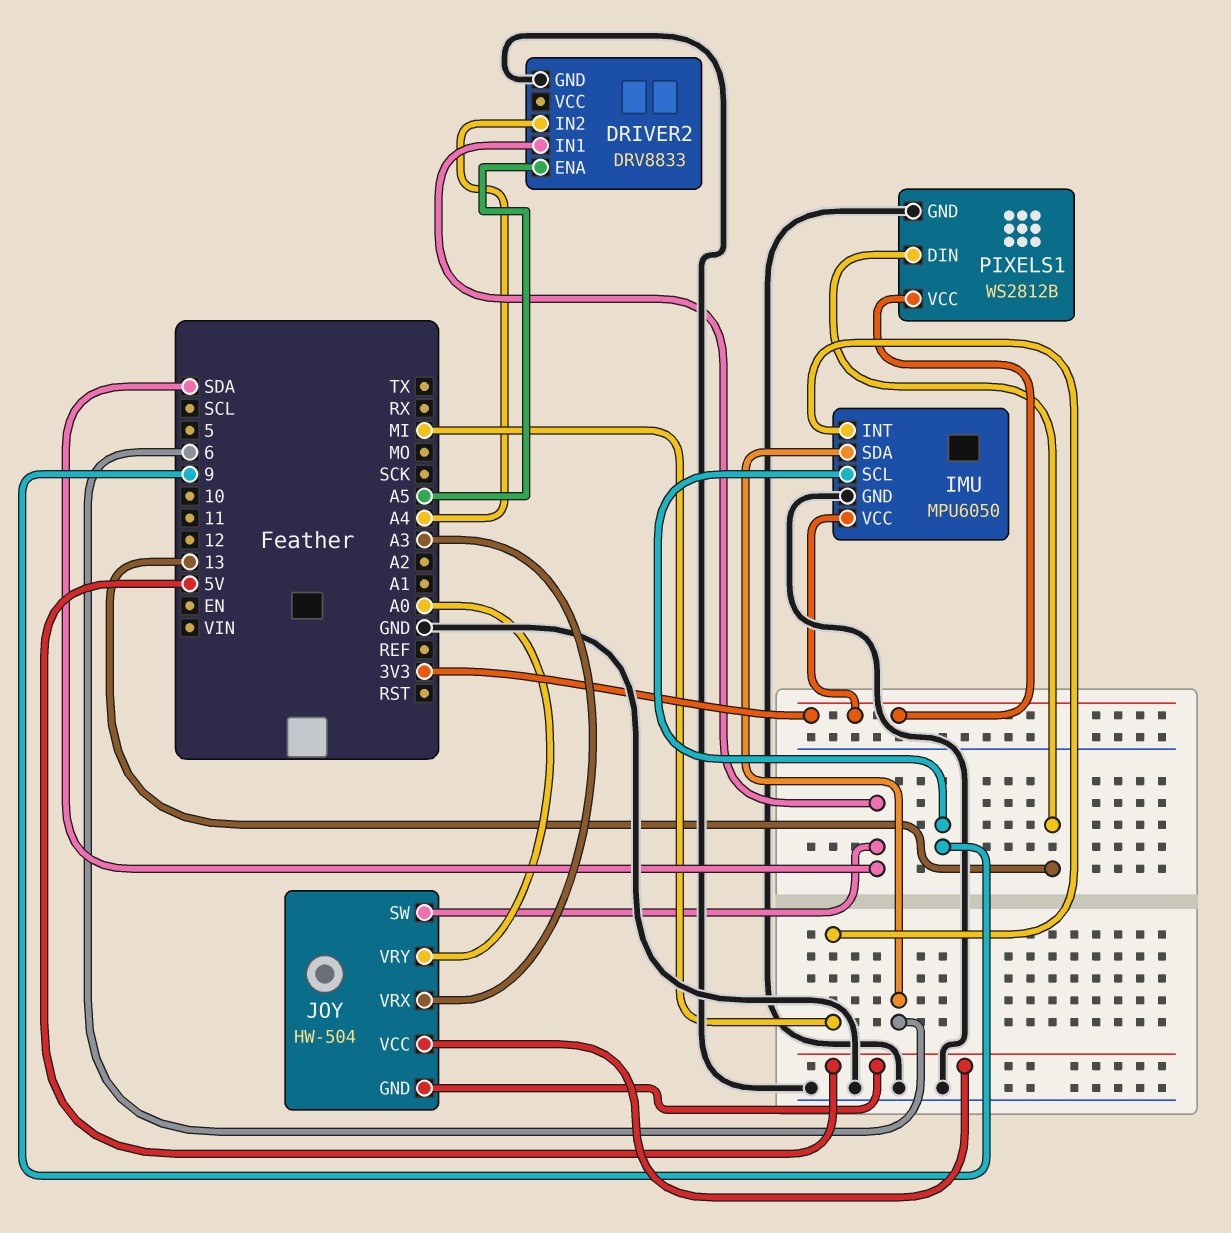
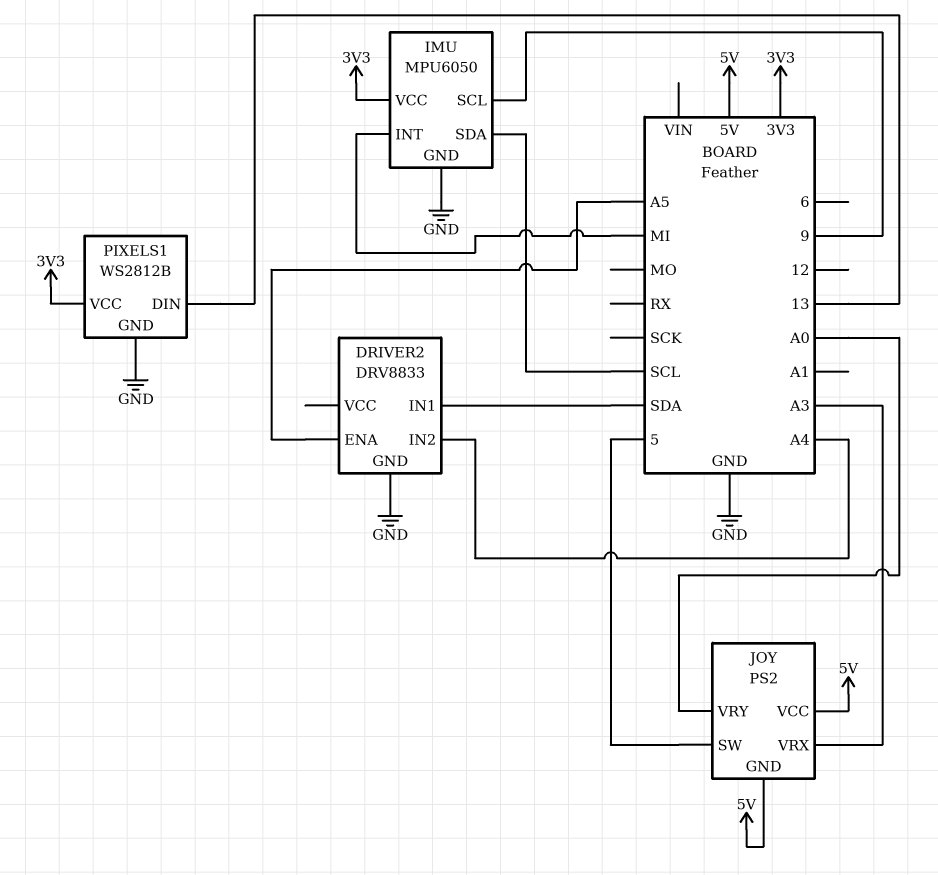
IMU pin SDA: 6 -> SCL
JOY: HW-504 -> PS2
JOY pin SW: SDA -> 5

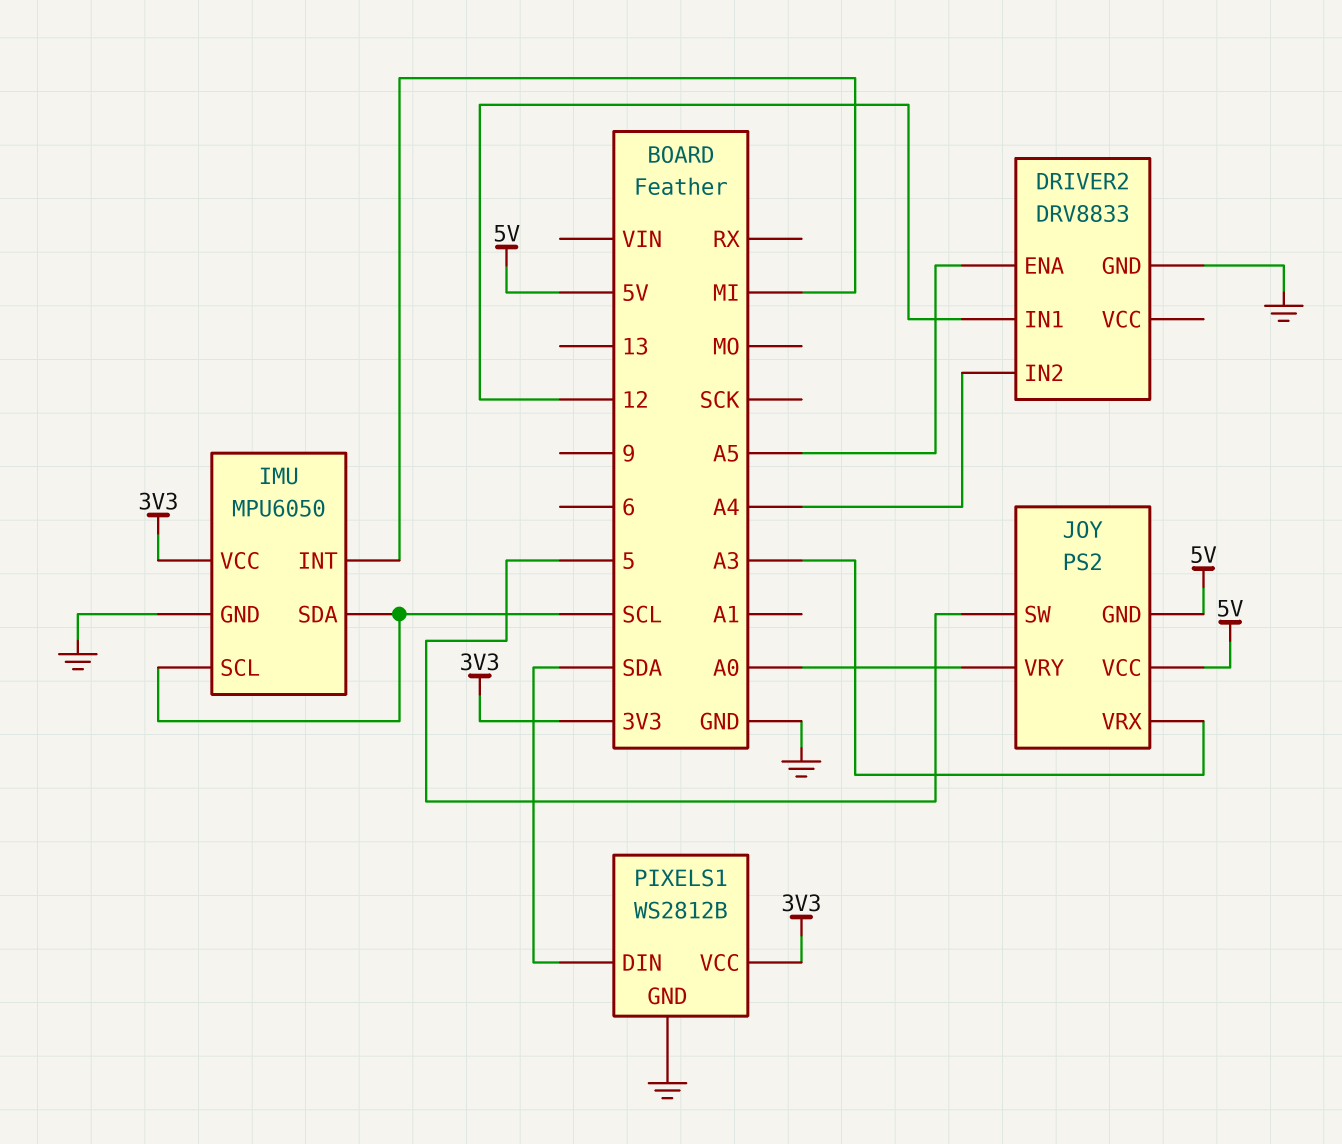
DRIVER2 pin IN1: SDA -> 12
IMU pin SCL: 9 -> SCL
PIXELS1 pin DIN: 13 -> SDA

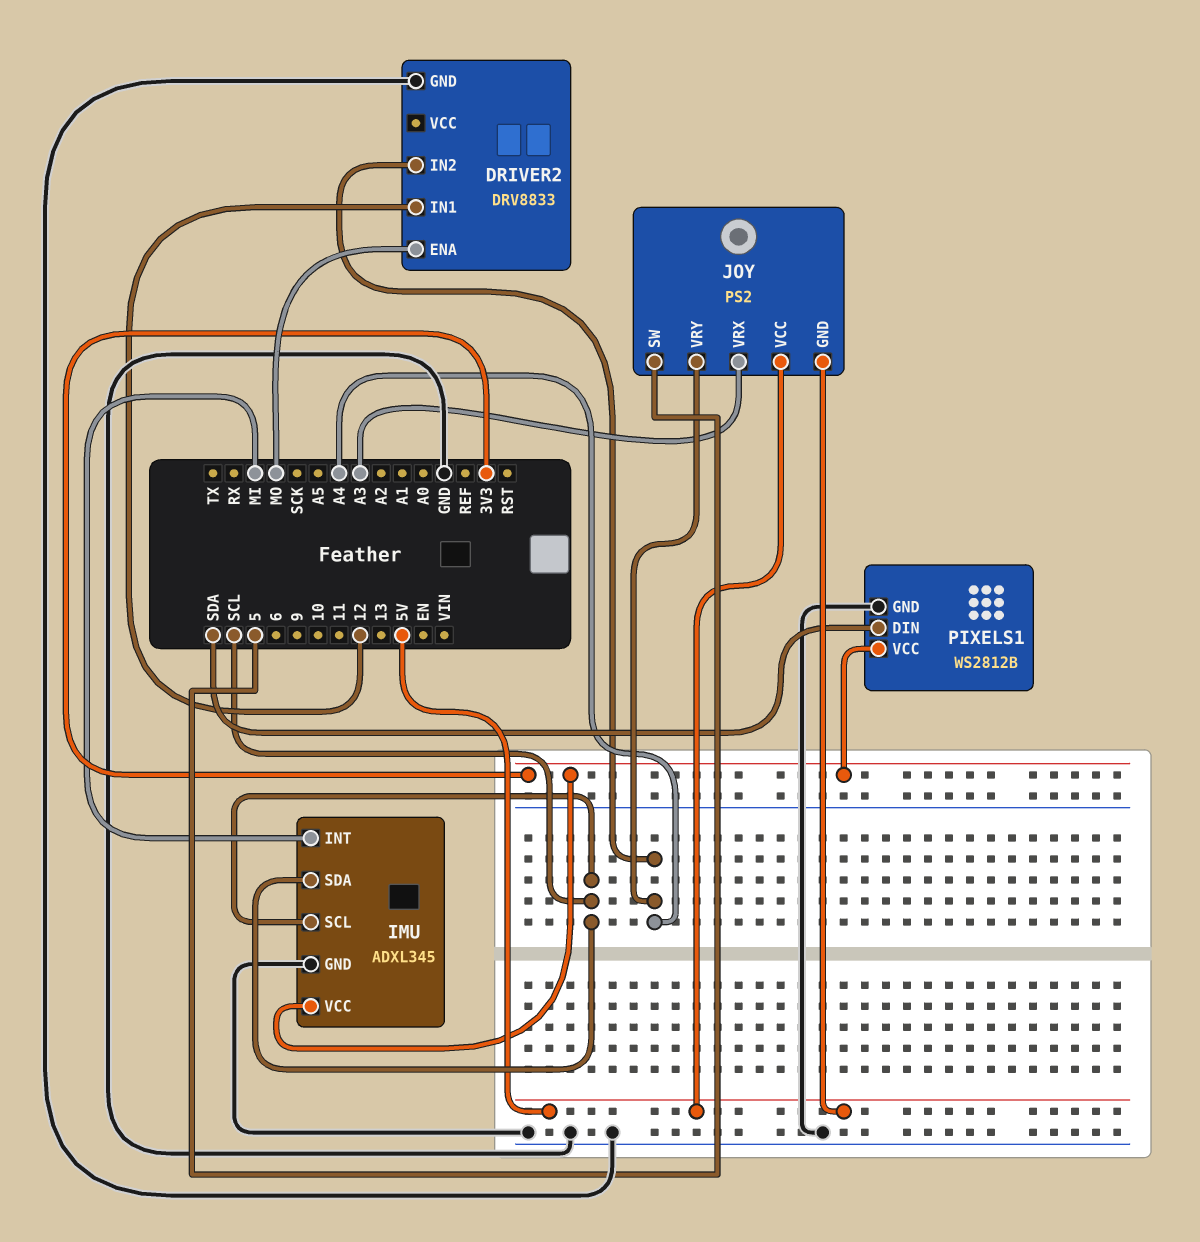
DRIVER2 pin ENA: A5 -> MO
IMU: MPU6050 -> ADXL345
JOY pin VRY: A0 -> A4

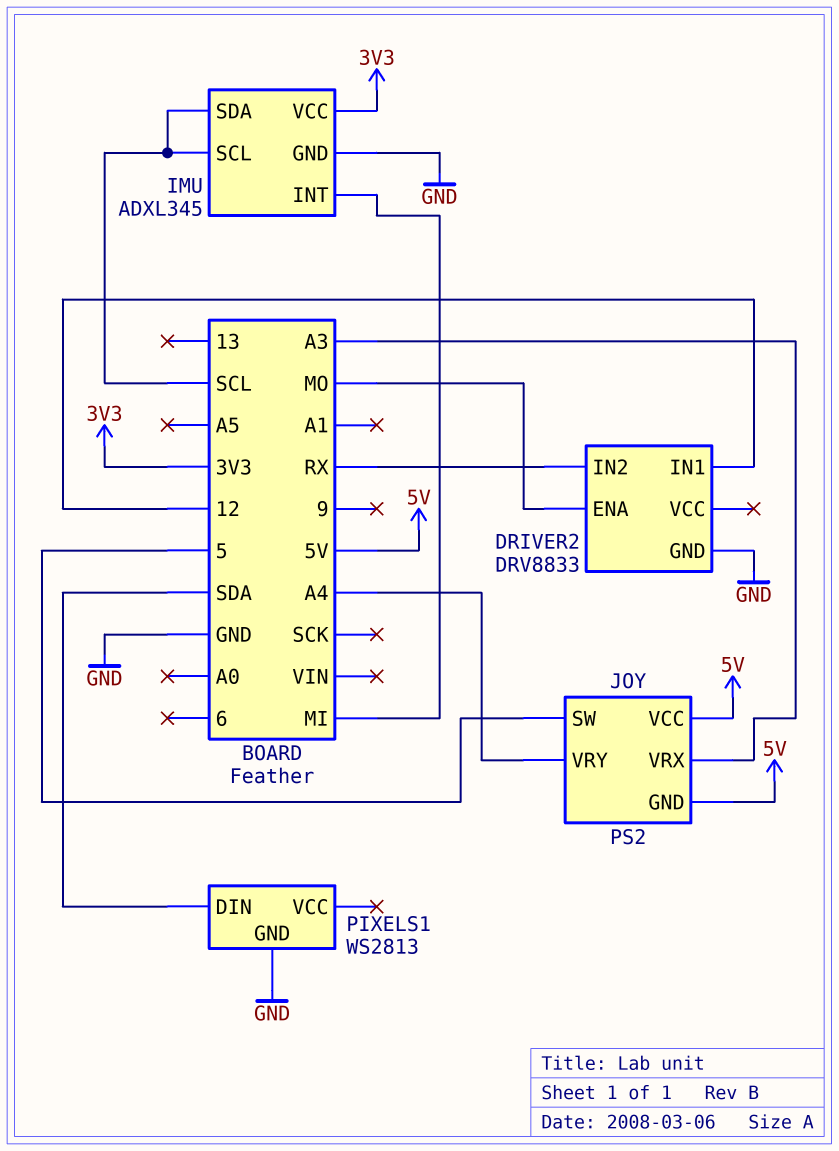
DRIVER2 pin IN2: A4 -> RX
PIXELS1: WS2812B -> WS2813
PIXELS1 pin VCC: 3V3 -> none

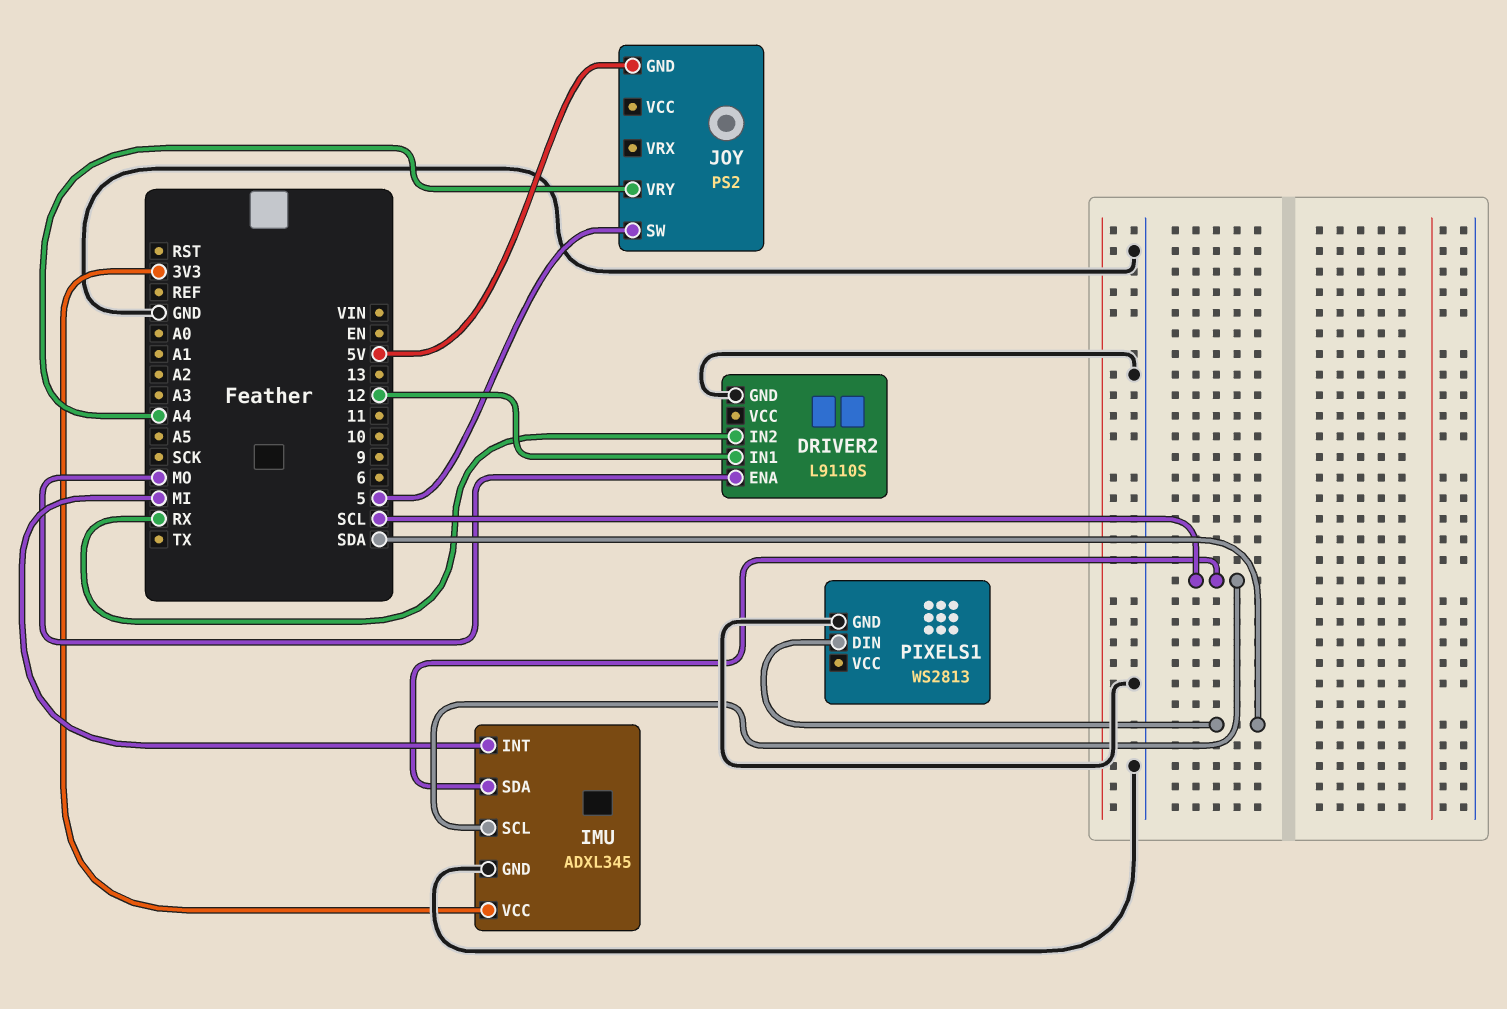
DRIVER2: DRV8833 -> L9110S
JOY pin VCC: 5V -> none
JOY pin VRX: A3 -> none

